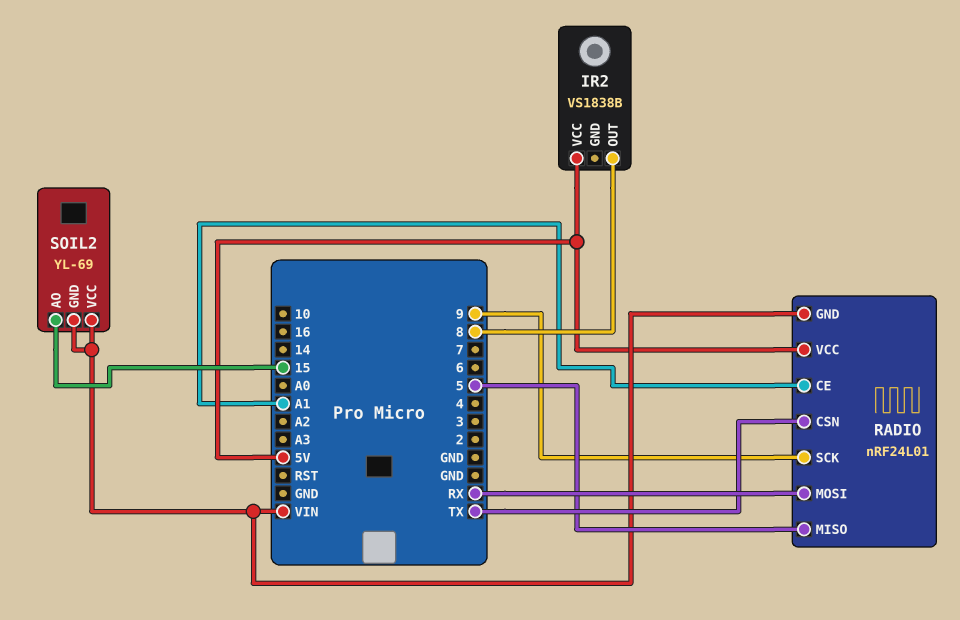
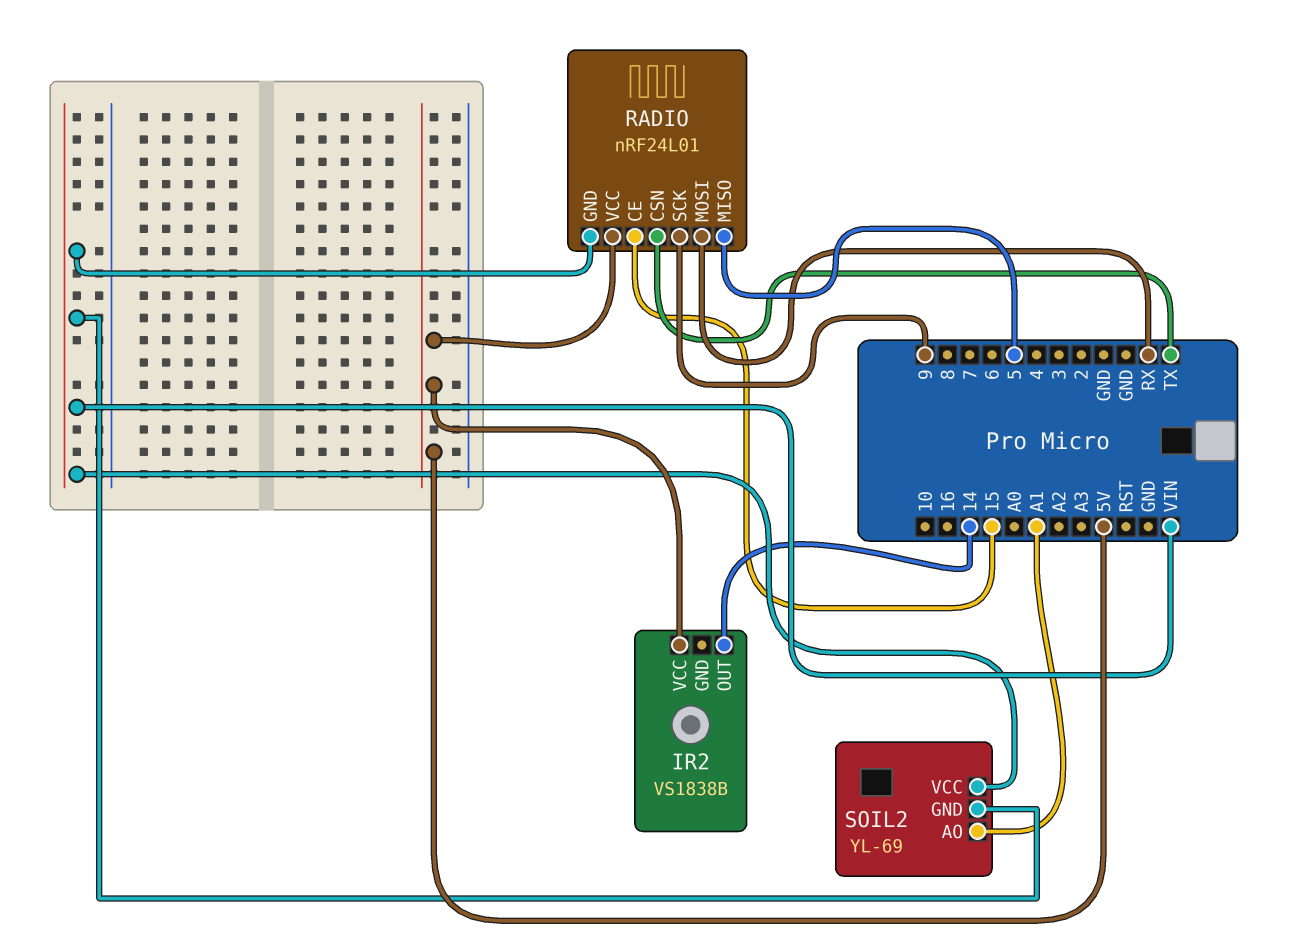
IR2 pin OUT: 8 -> 14
RADIO pin CE: A1 -> 15
SOIL2 pin AO: 15 -> A1

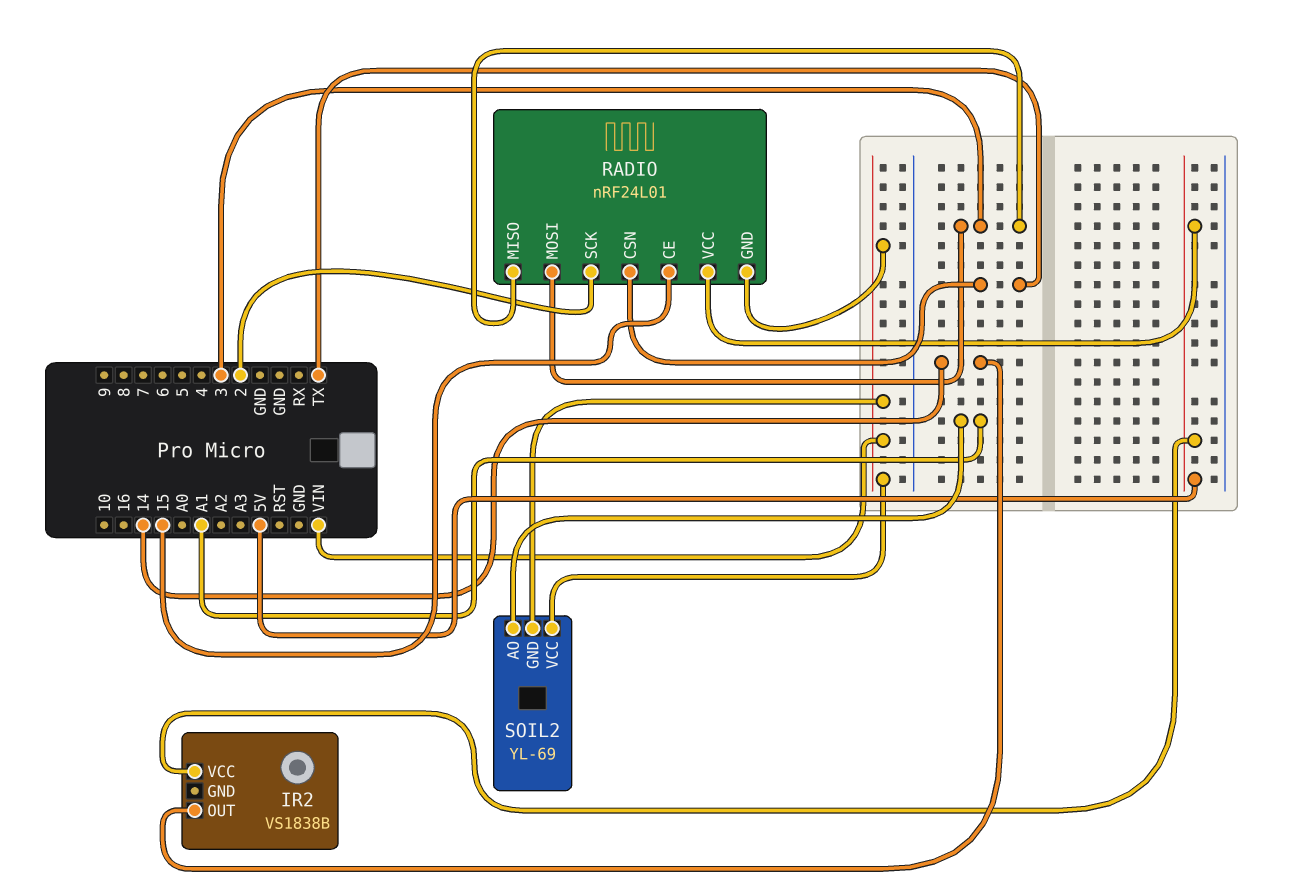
RADIO pin MISO: 5 -> 3
RADIO pin MOSI: RX -> 3
RADIO pin SCK: 9 -> 2

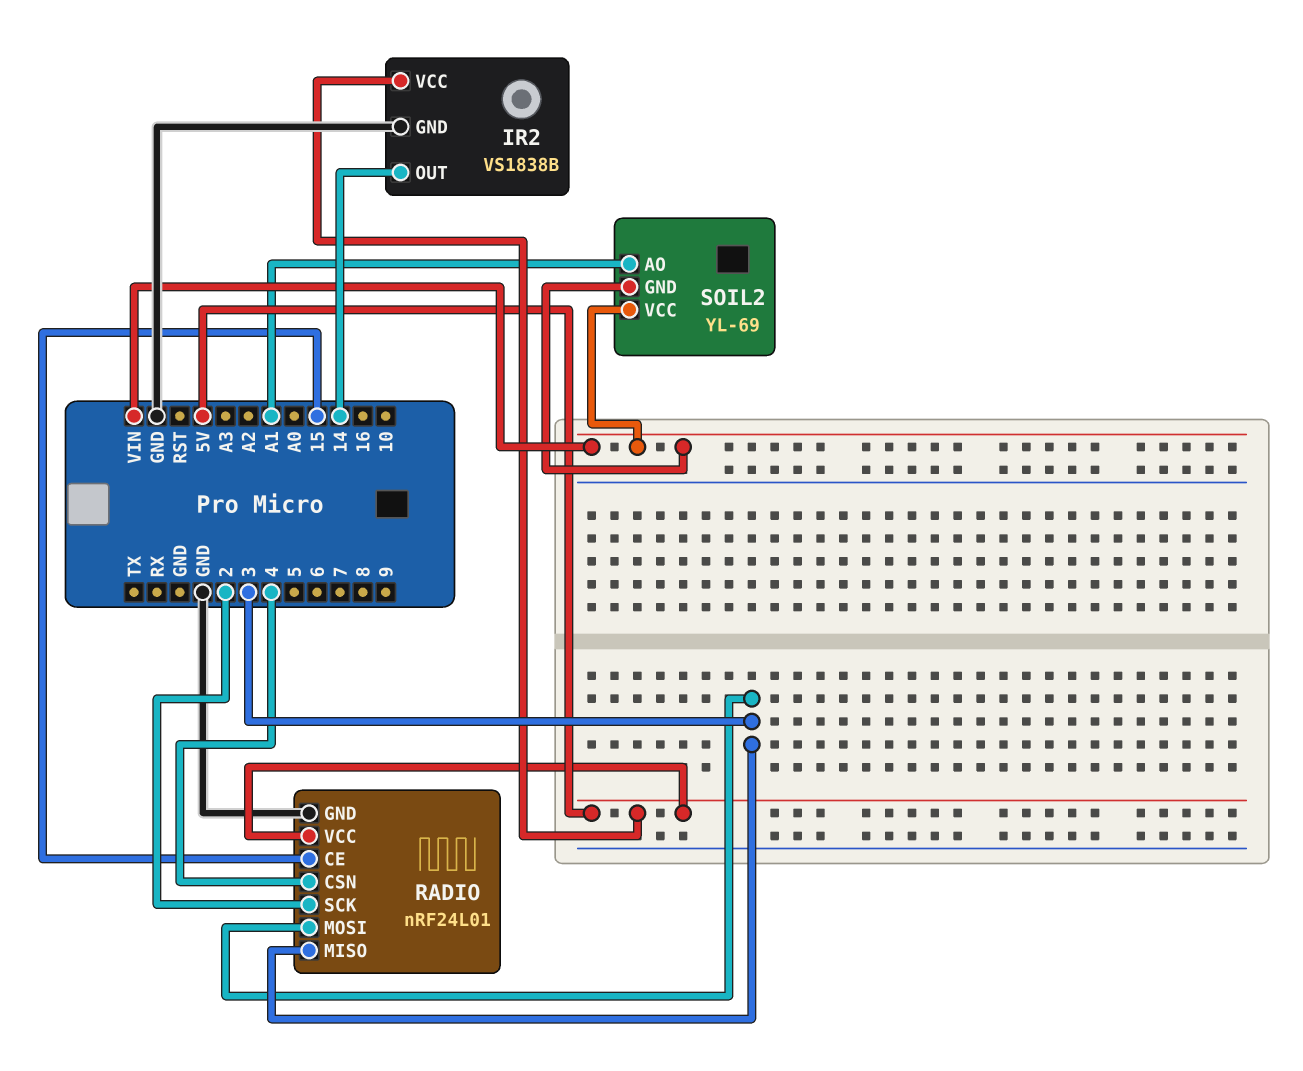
IR2 pin GND: none -> GND
RADIO pin CSN: TX -> 4
RADIO pin GND: VIN -> GND

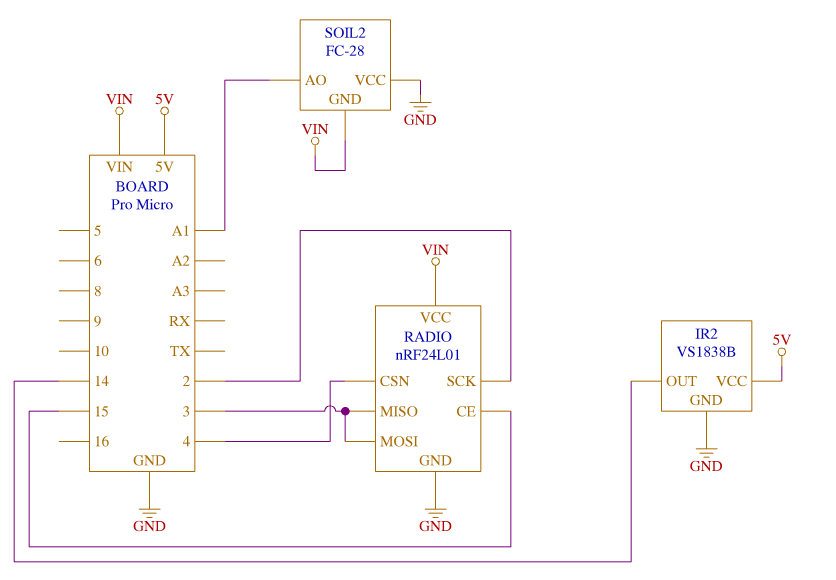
RADIO pin VCC: 5V -> VIN
SOIL2: YL-69 -> FC-28
SOIL2 pin VCC: VIN -> GND

